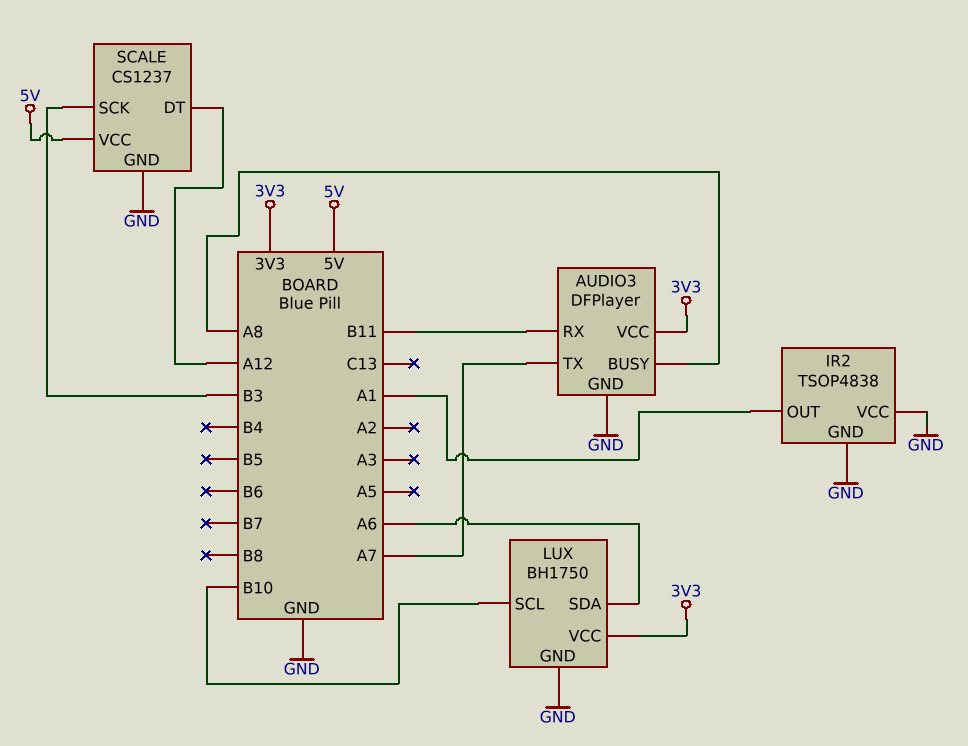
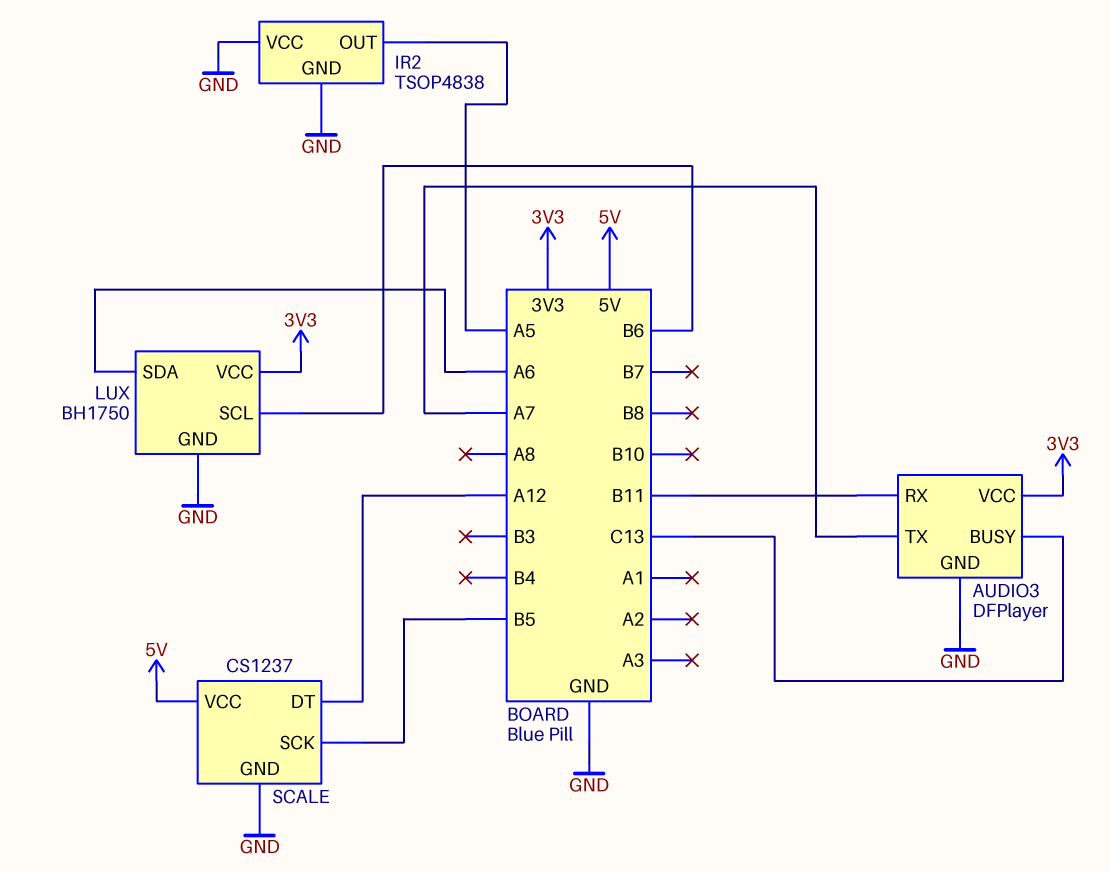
AUDIO3 pin BUSY: A8 -> C13
IR2 pin OUT: A1 -> A5
LUX pin SCL: B10 -> B6
SCALE pin SCK: B3 -> B5

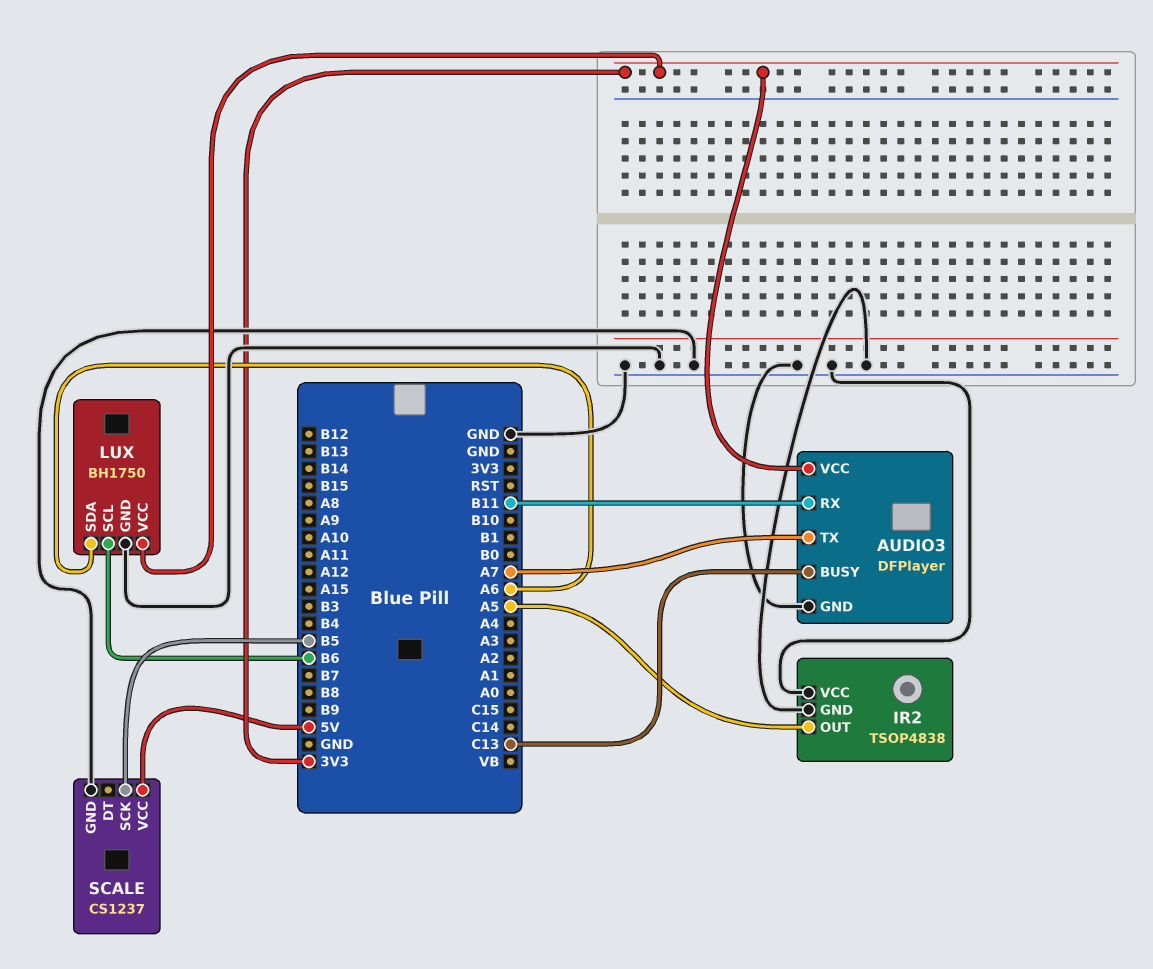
SCALE pin DT: A12 -> none

